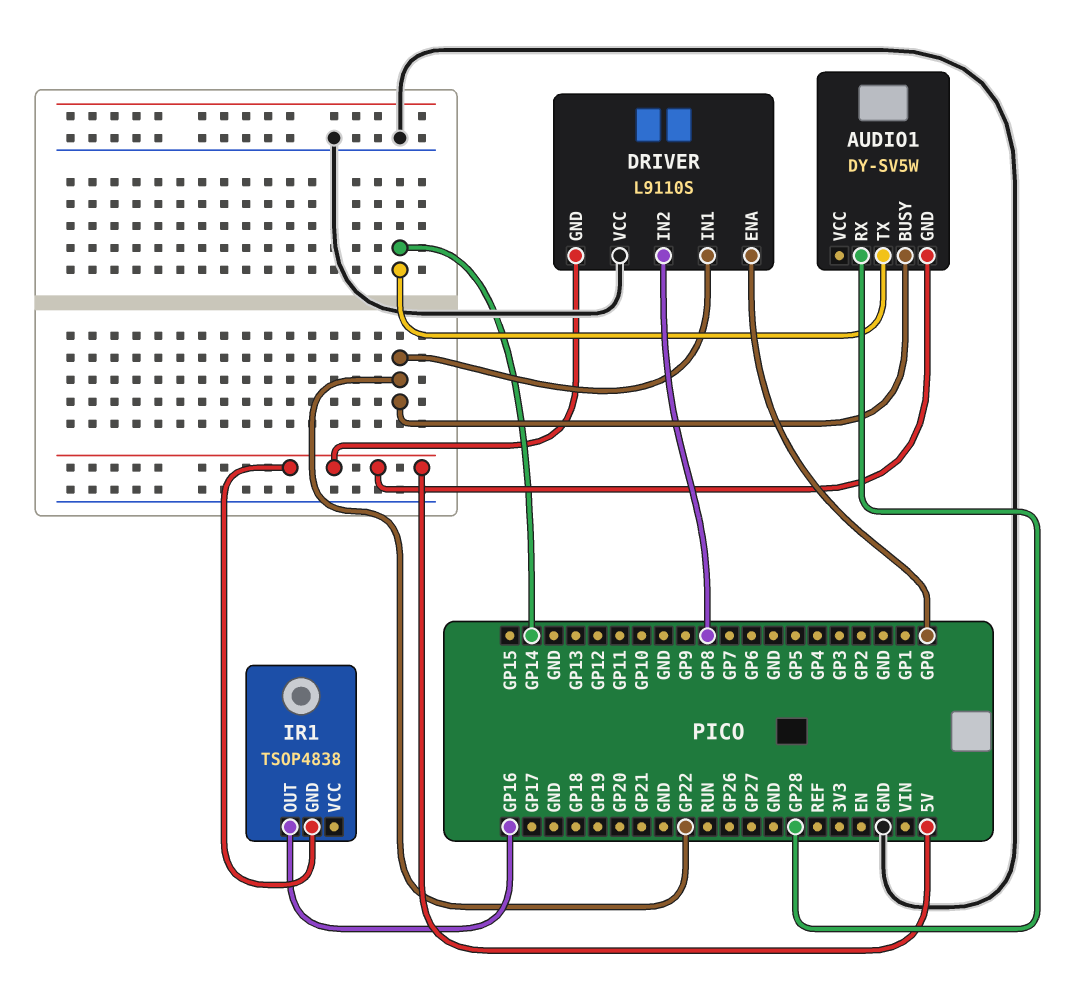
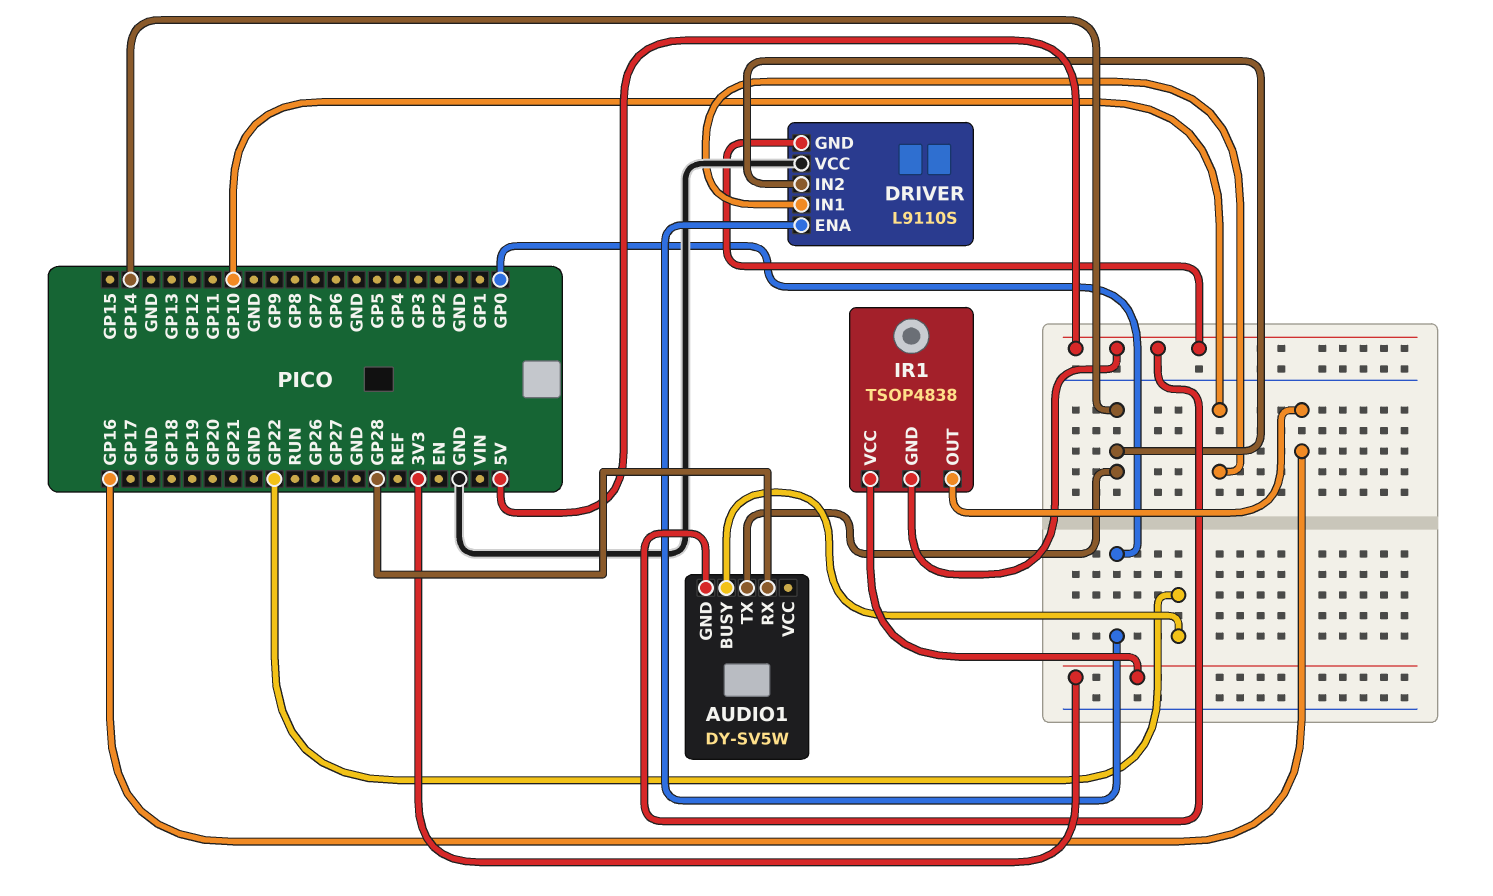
DRIVER pin IN1: GP22 -> GP10
DRIVER pin IN2: GP8 -> GP14
IR1 pin VCC: none -> 3V3

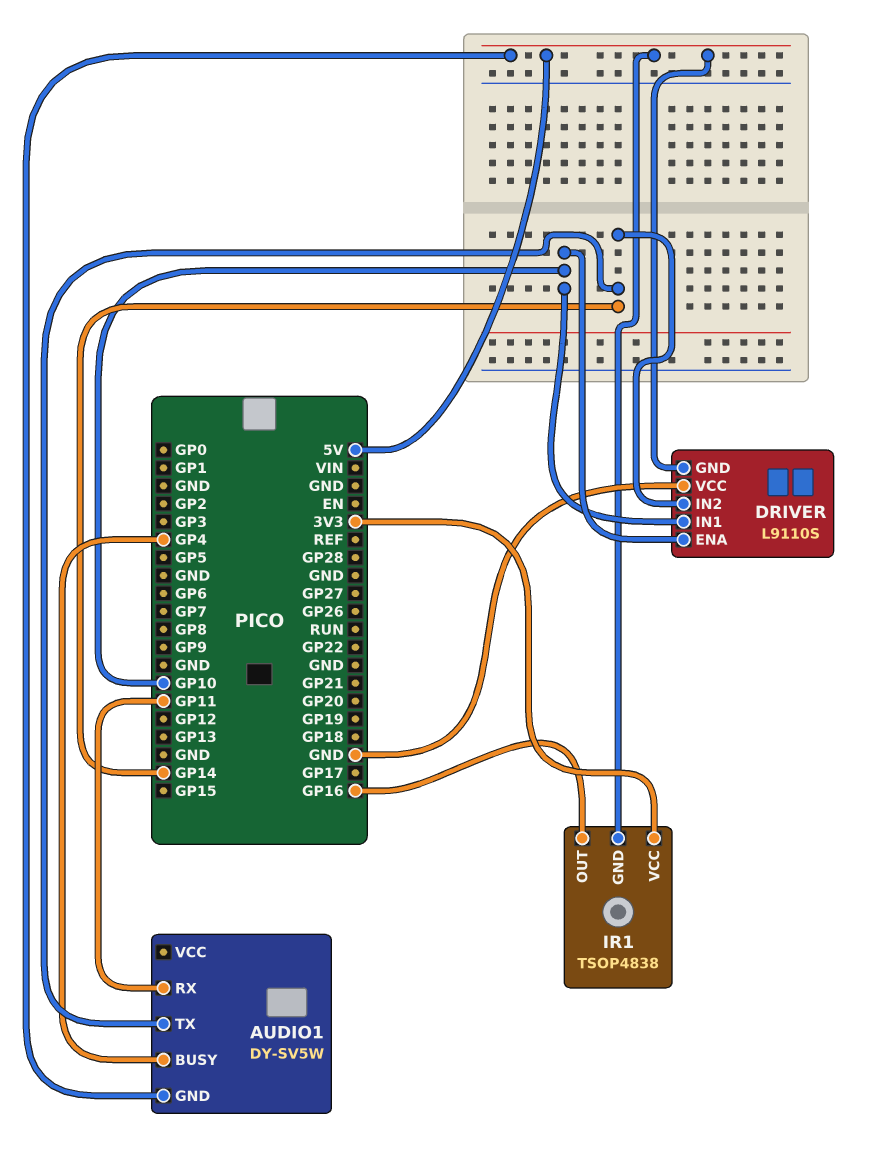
AUDIO1 pin BUSY: GP22 -> GP4
AUDIO1 pin RX: GP28 -> GP11
DRIVER pin ENA: GP0 -> GP10

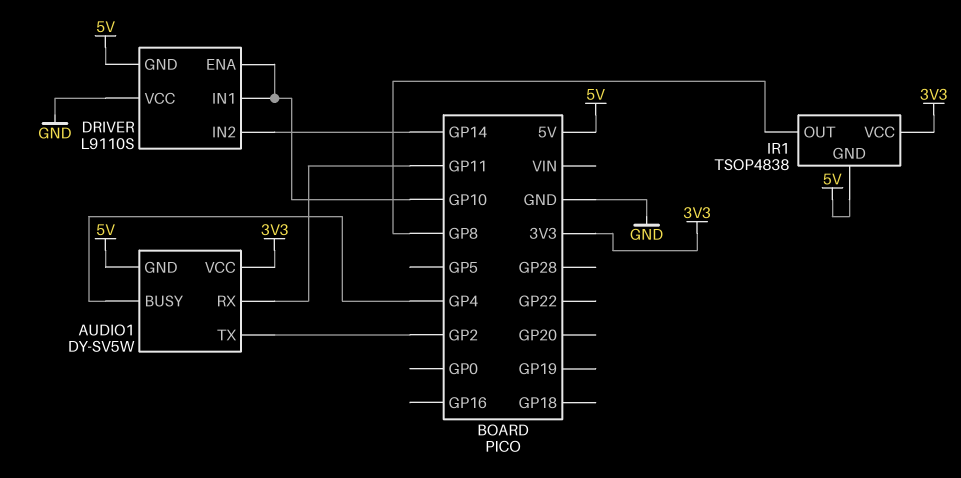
AUDIO1 pin TX: GP14 -> GP2
AUDIO1 pin VCC: none -> 3V3
IR1 pin OUT: GP16 -> GP8

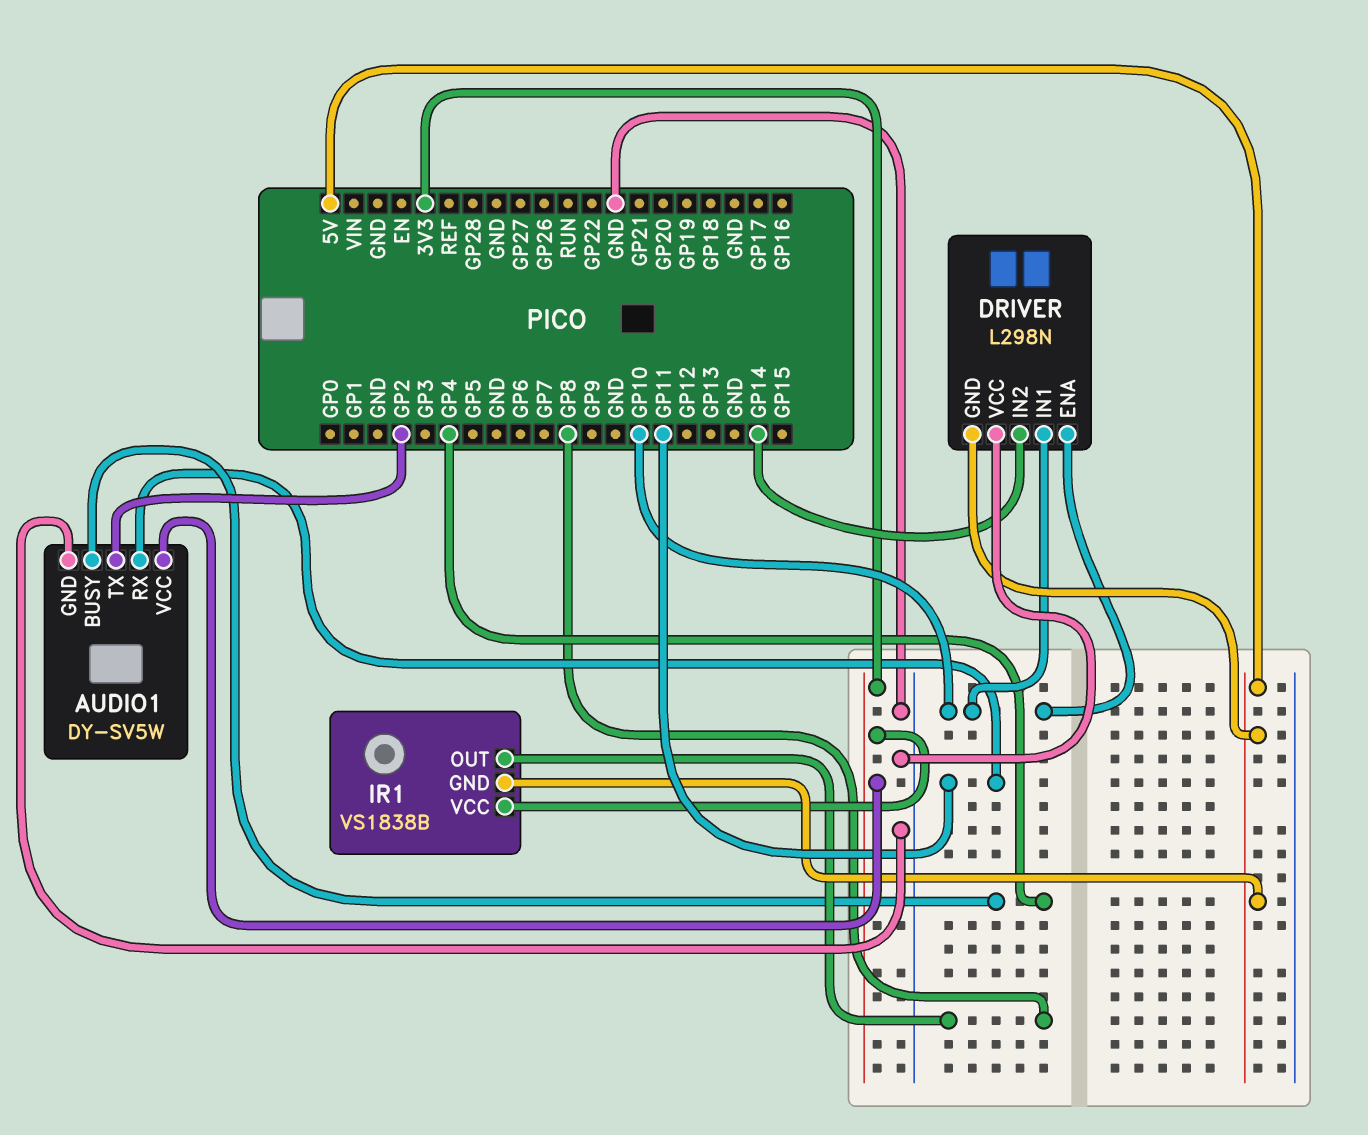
AUDIO1 pin GND: 5V -> GND
DRIVER: L9110S -> L298N
IR1: TSOP4838 -> VS1838B

